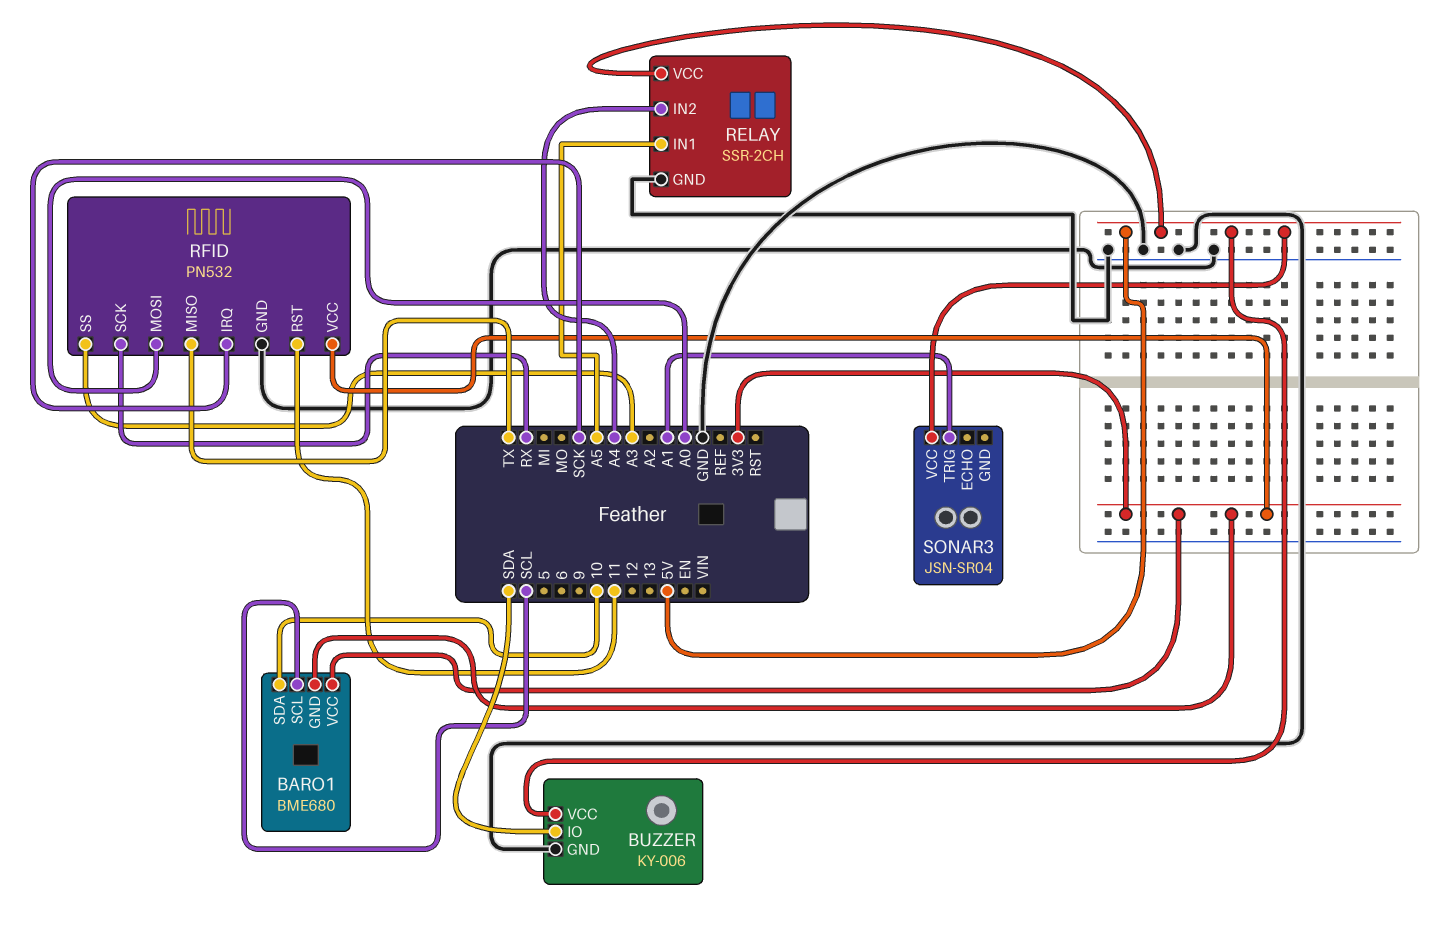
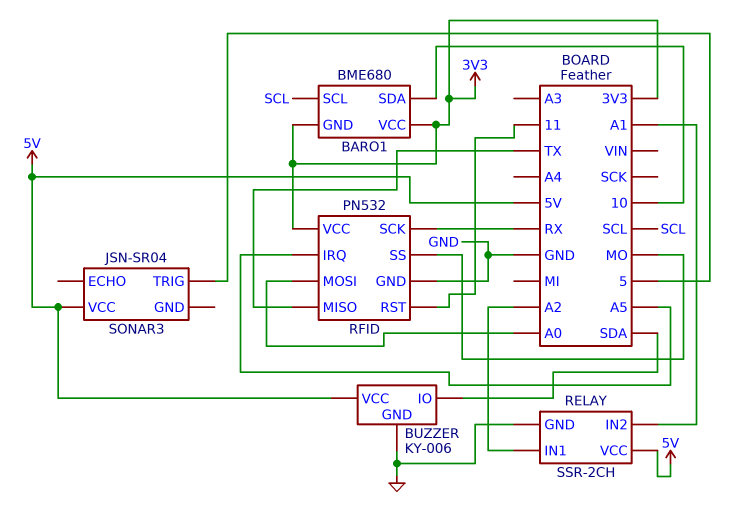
RELAY pin IN1: A5 -> A2
RELAY pin IN2: A4 -> A1
RFID pin IRQ: SCK -> A5
RFID pin SS: A3 -> MO
SONAR3 pin TRIG: A1 -> 5

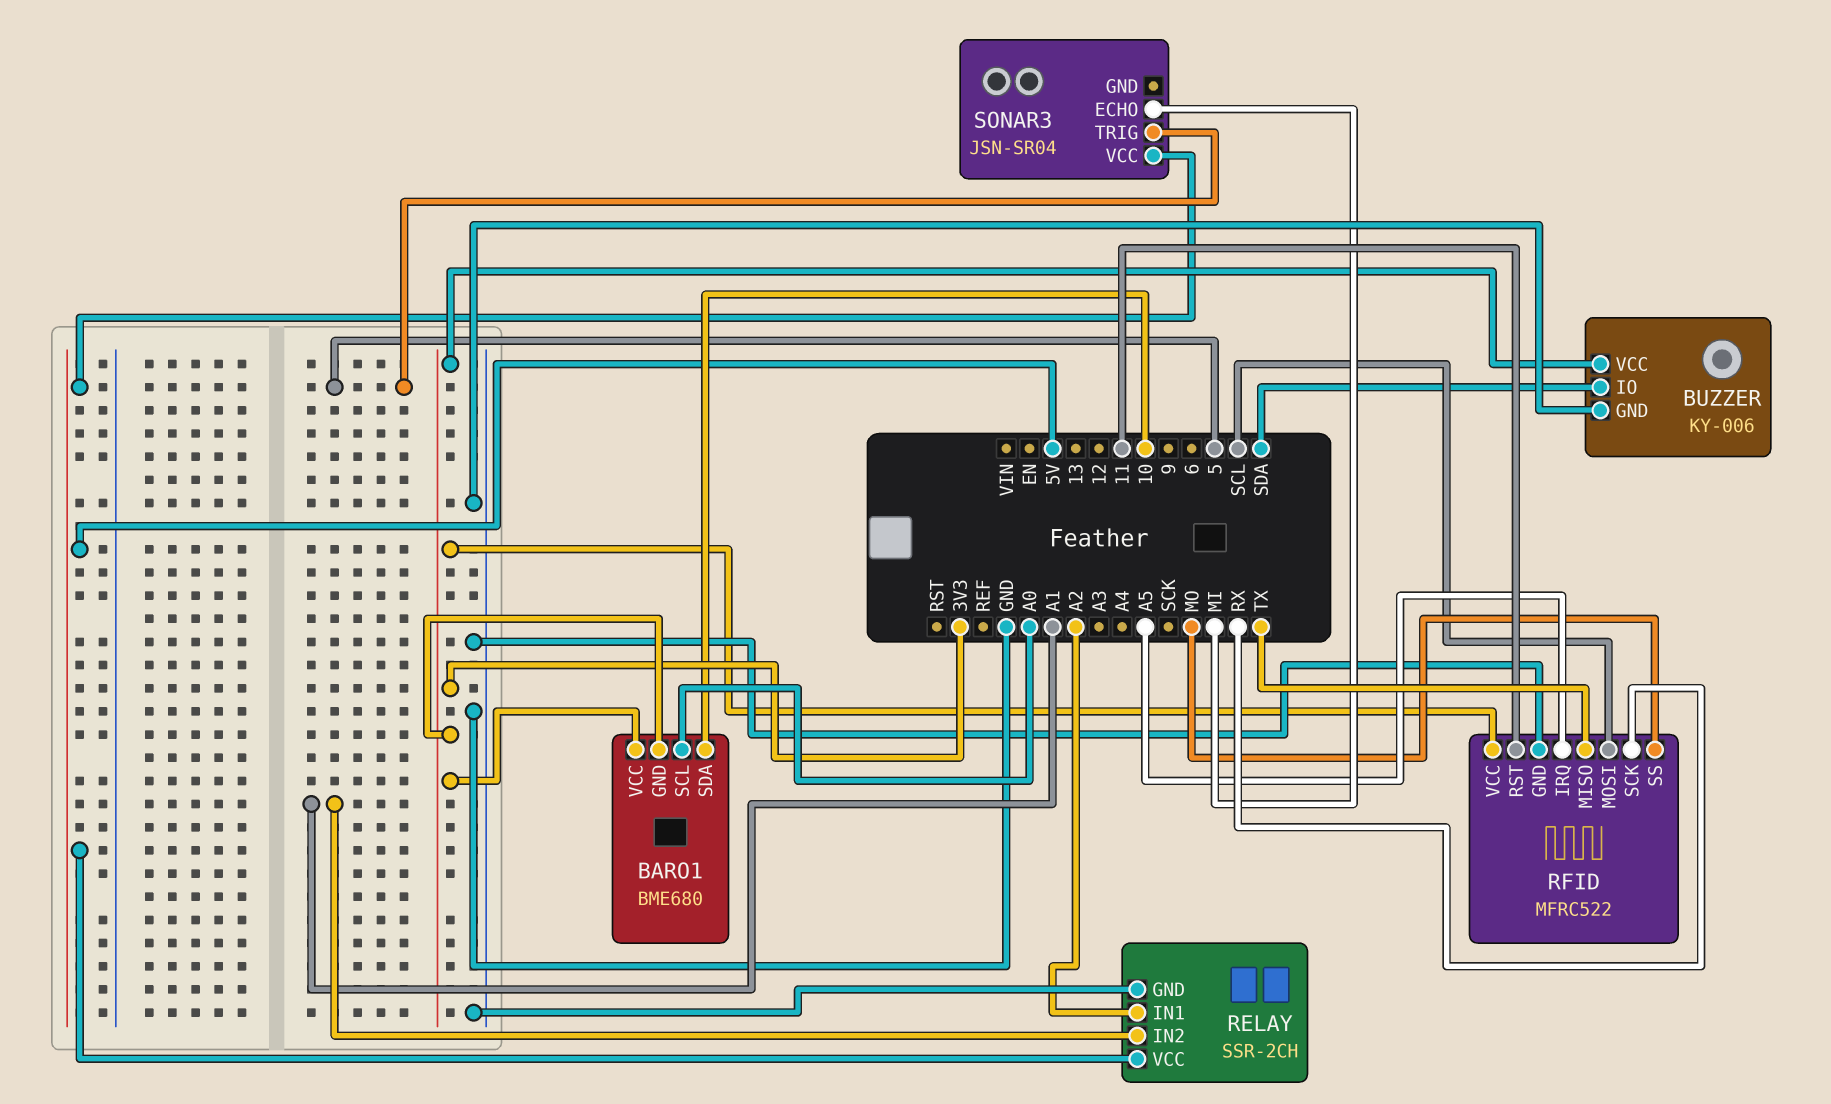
BARO1 pin SCL: SCL -> A0
BUZZER pin VCC: 5V -> 3V3
RFID: PN532 -> MFRC522
RFID pin MOSI: A0 -> SCL
SONAR3 pin ECHO: none -> MI

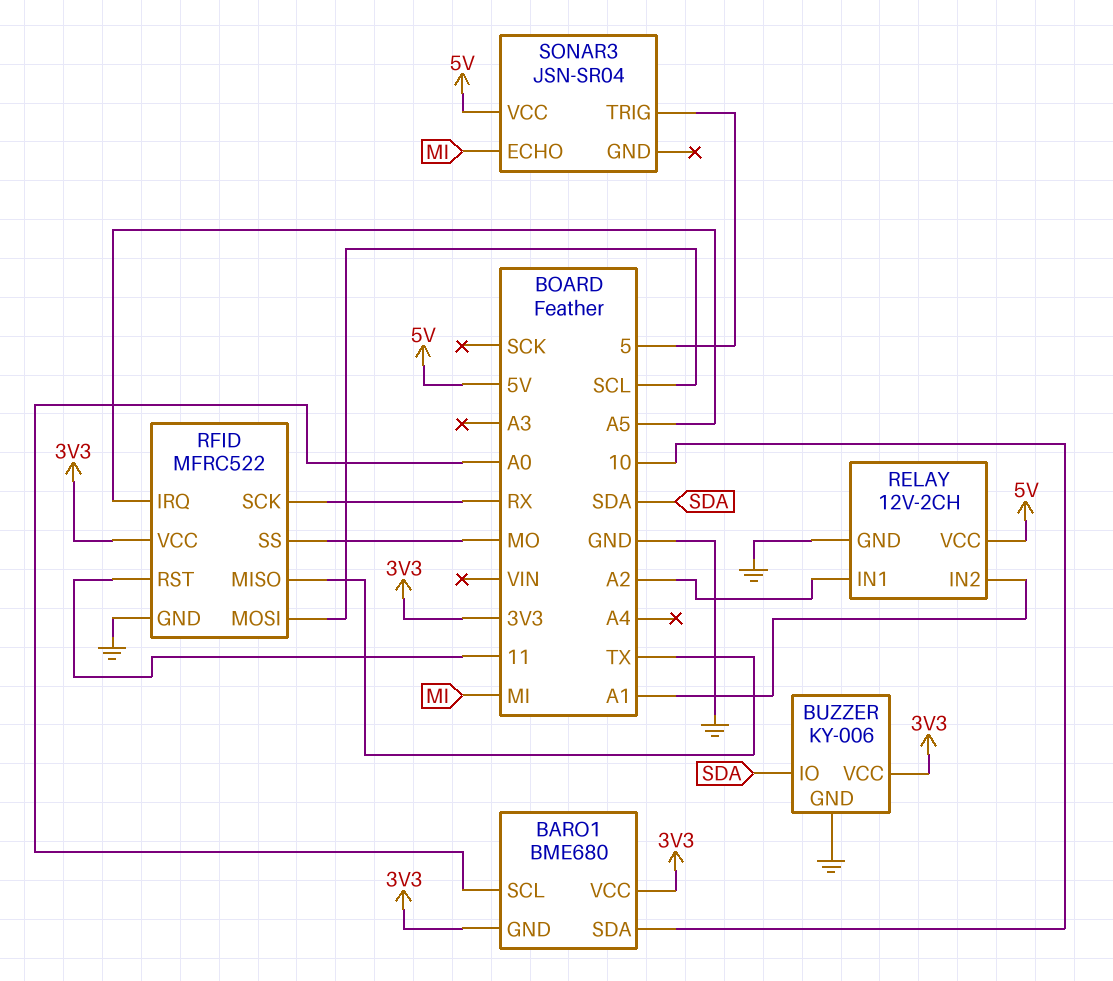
RELAY: SSR-2CH -> 12V-2CH

